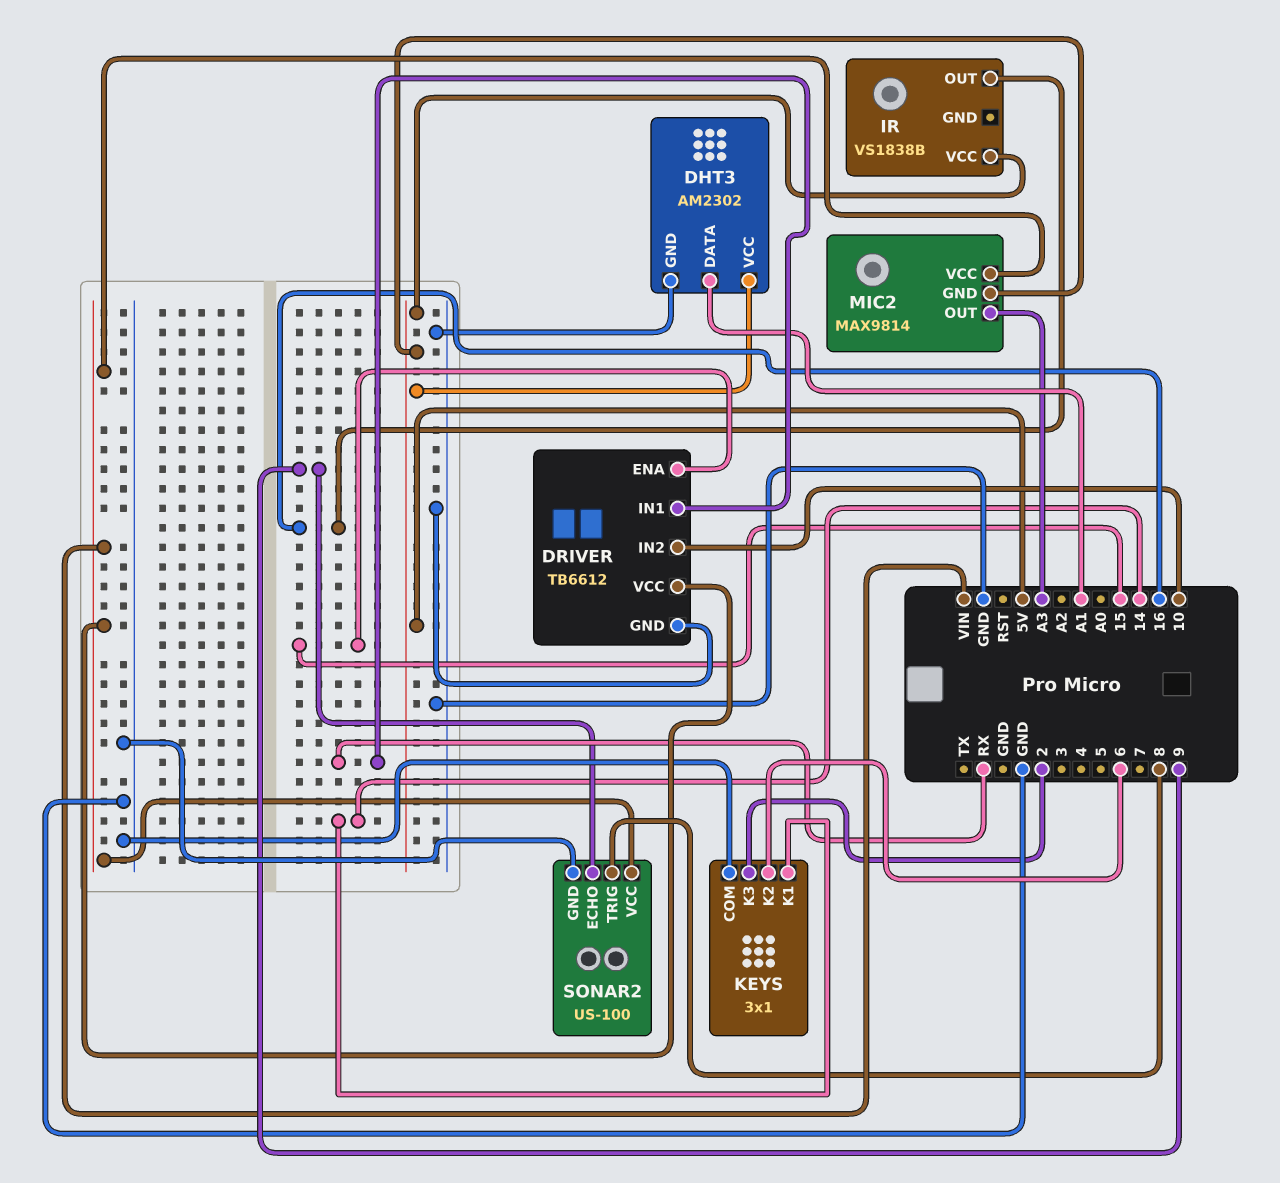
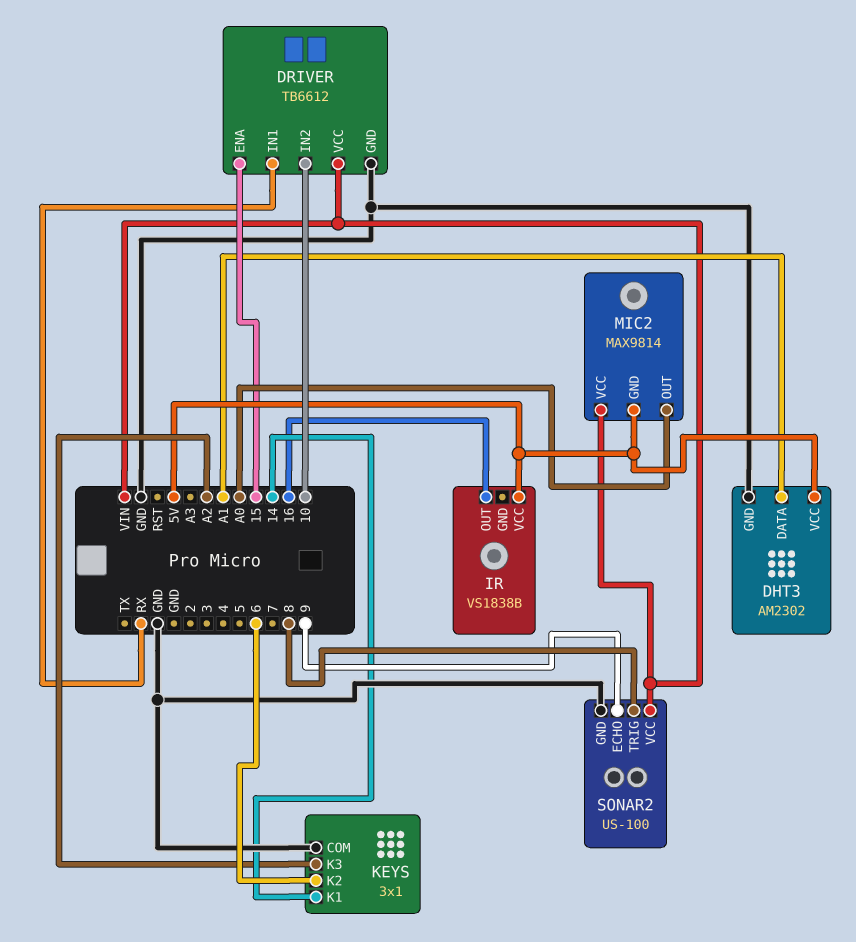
KEYS pin K3: 2 -> A2
MIC2 pin OUT: A3 -> A0

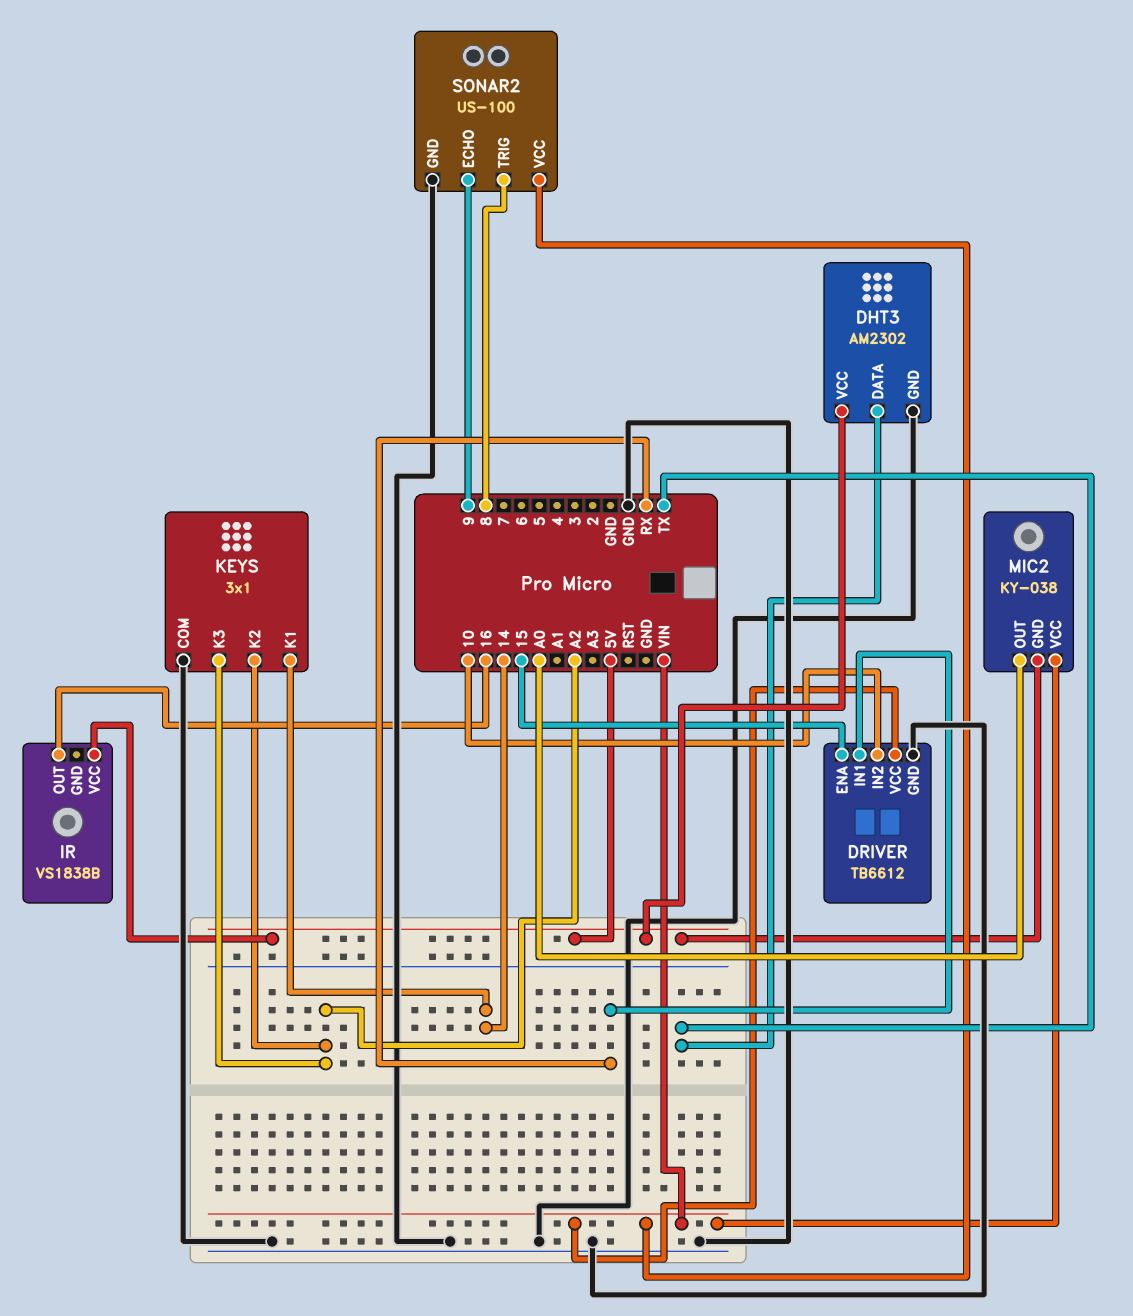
DHT3 pin DATA: A1 -> TX
KEYS pin K2: 6 -> A2
MIC2: MAX9814 -> KY-038

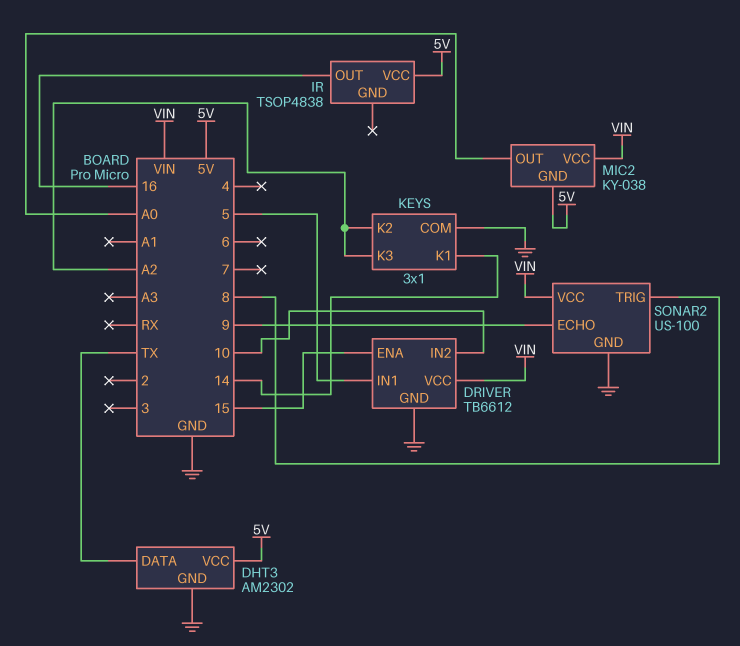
DRIVER pin IN1: RX -> 5
IR: VS1838B -> TSOP4838

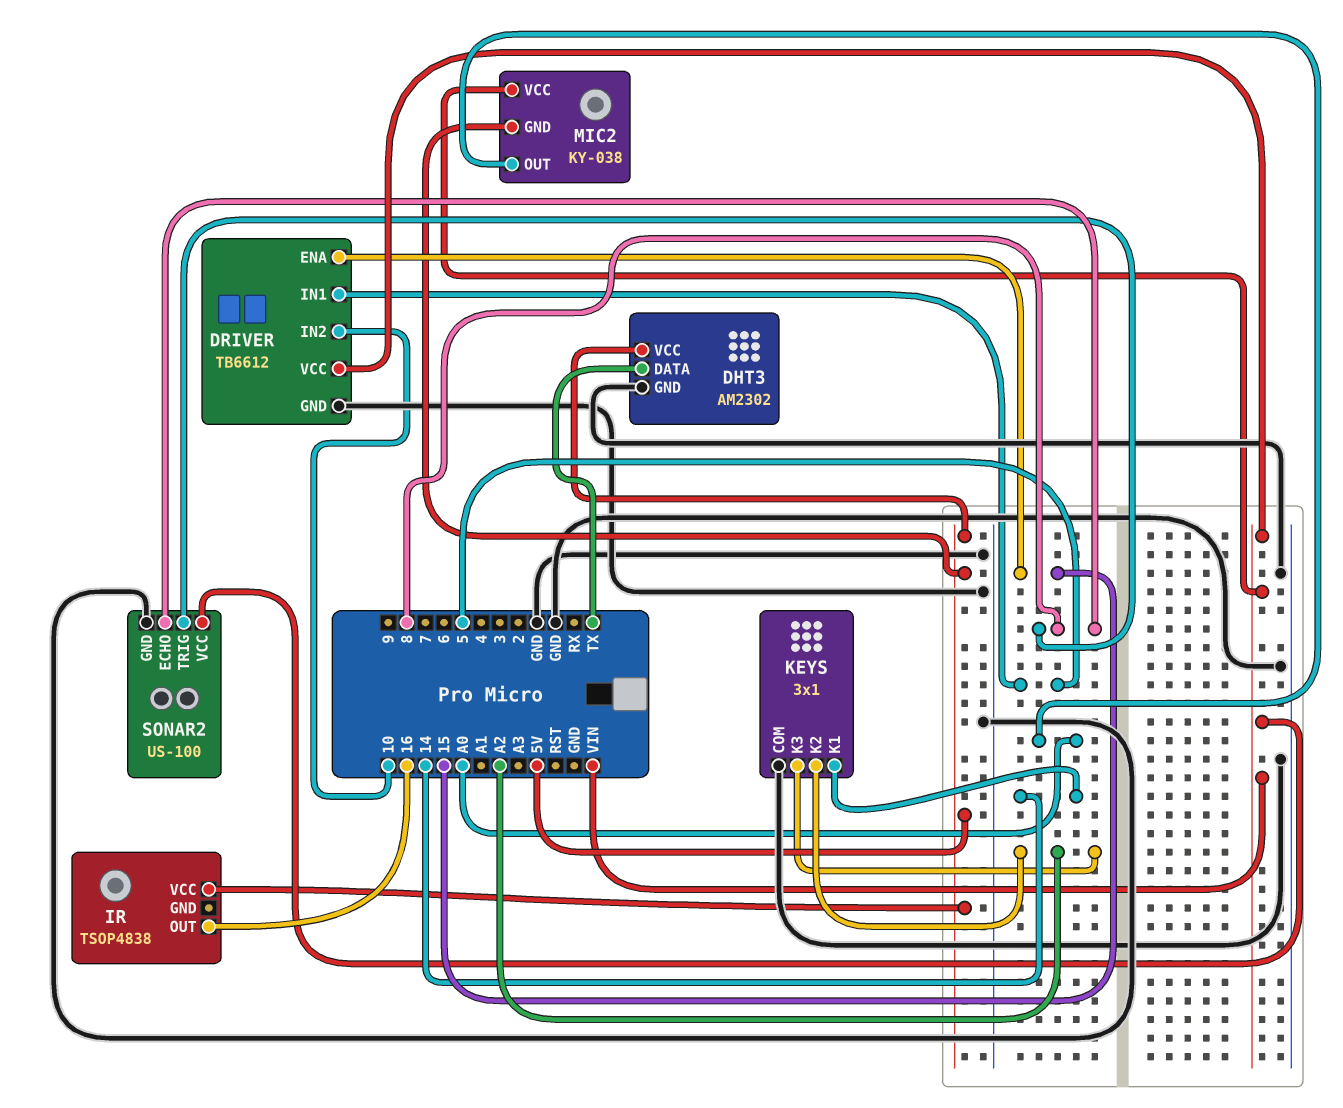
SONAR2 pin ECHO: 9 -> 8

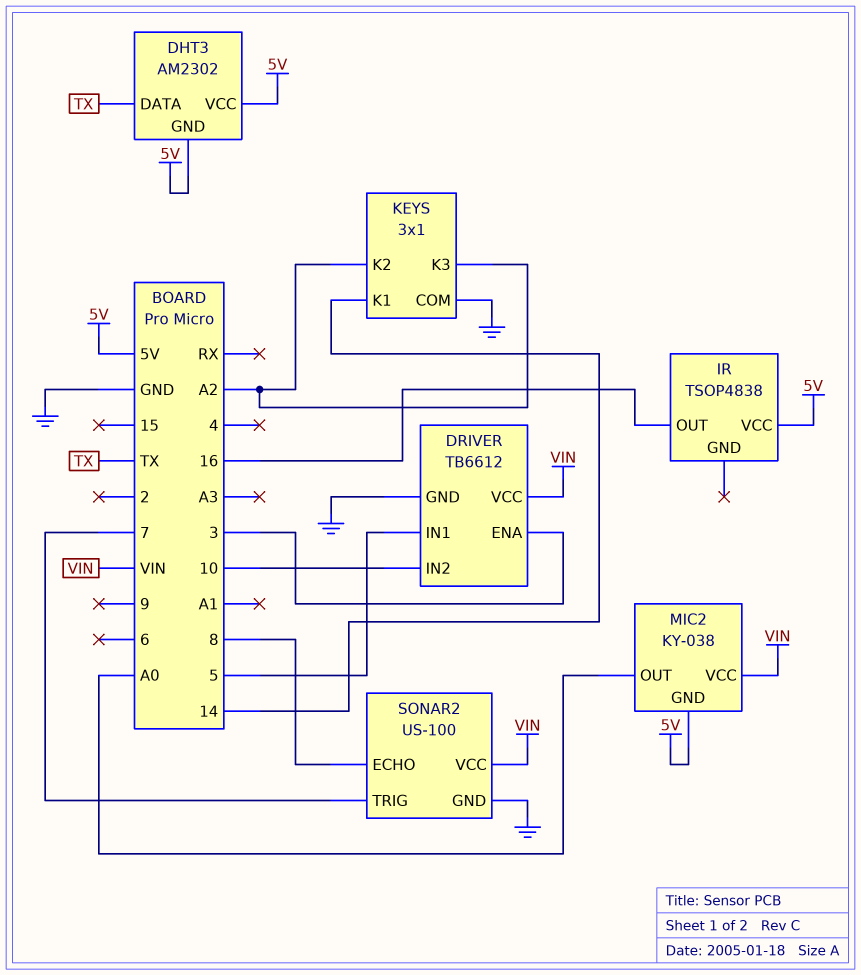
DHT3 pin GND: GND -> 5V
DRIVER pin ENA: 15 -> 3
SONAR2 pin TRIG: 8 -> 7

